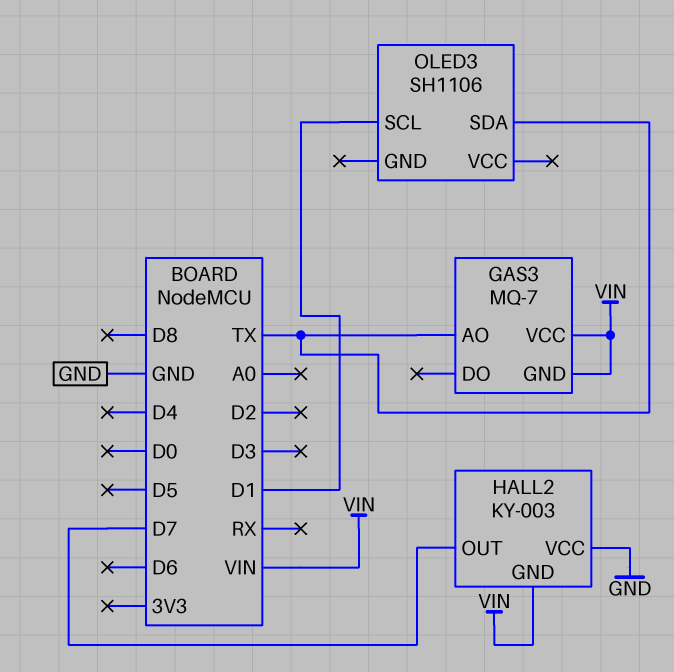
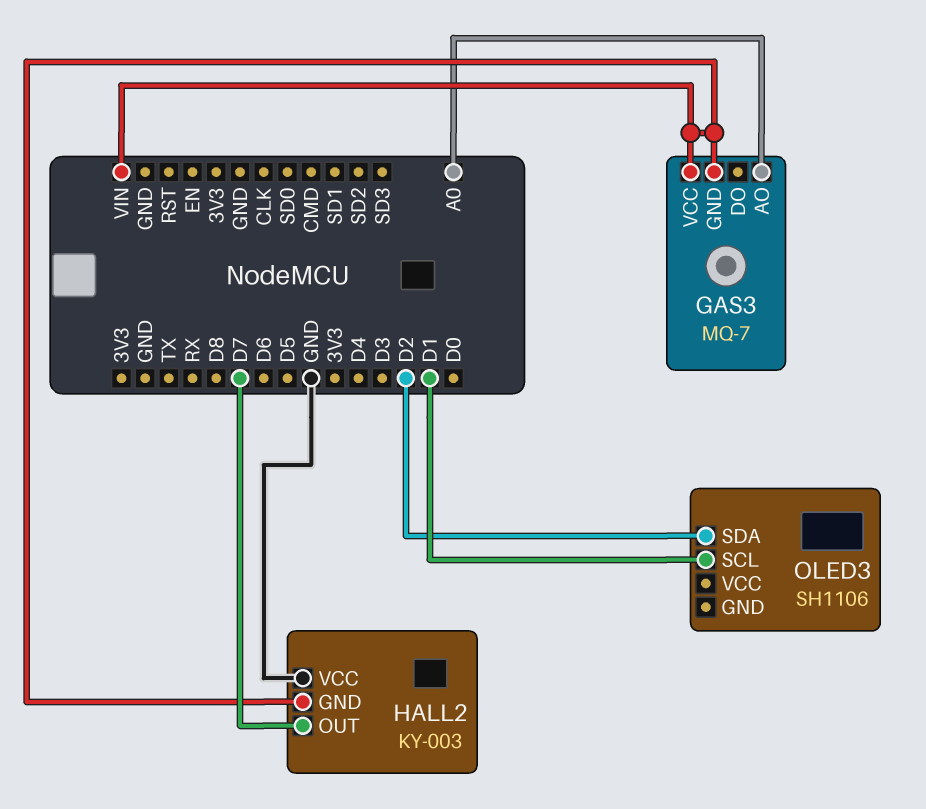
GAS3 pin AO: TX -> A0
OLED3 pin SDA: TX -> D2

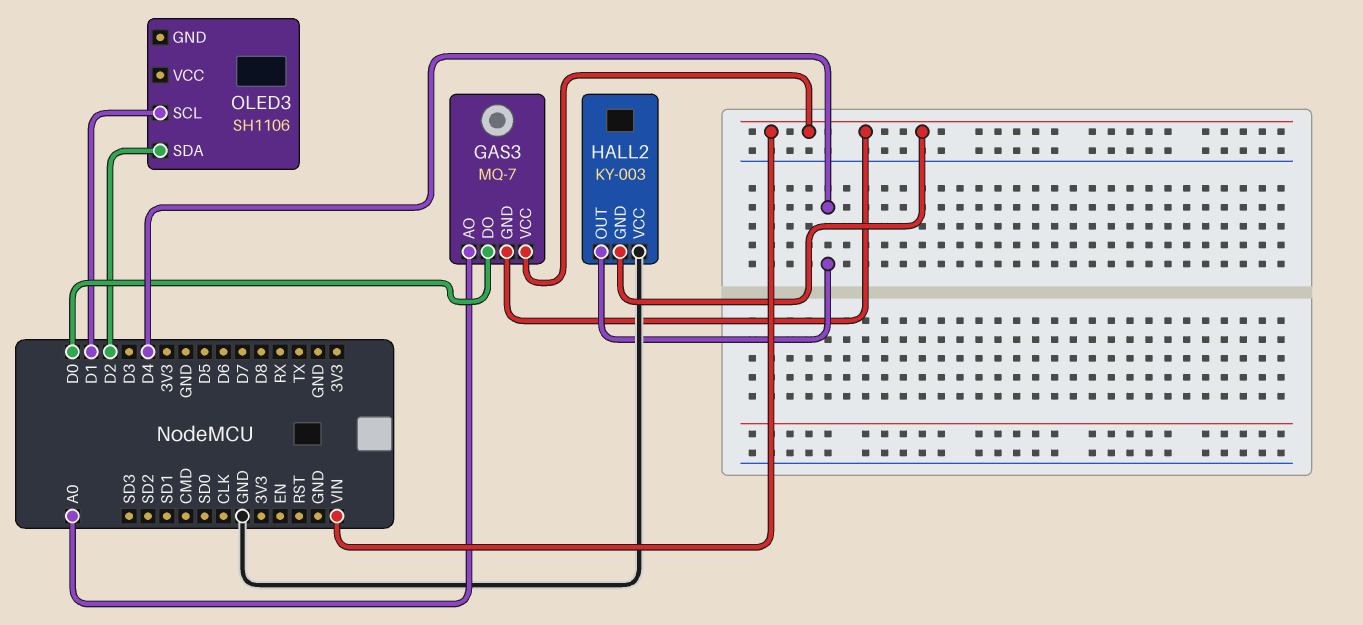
GAS3 pin DO: none -> D0
HALL2 pin OUT: D7 -> D4

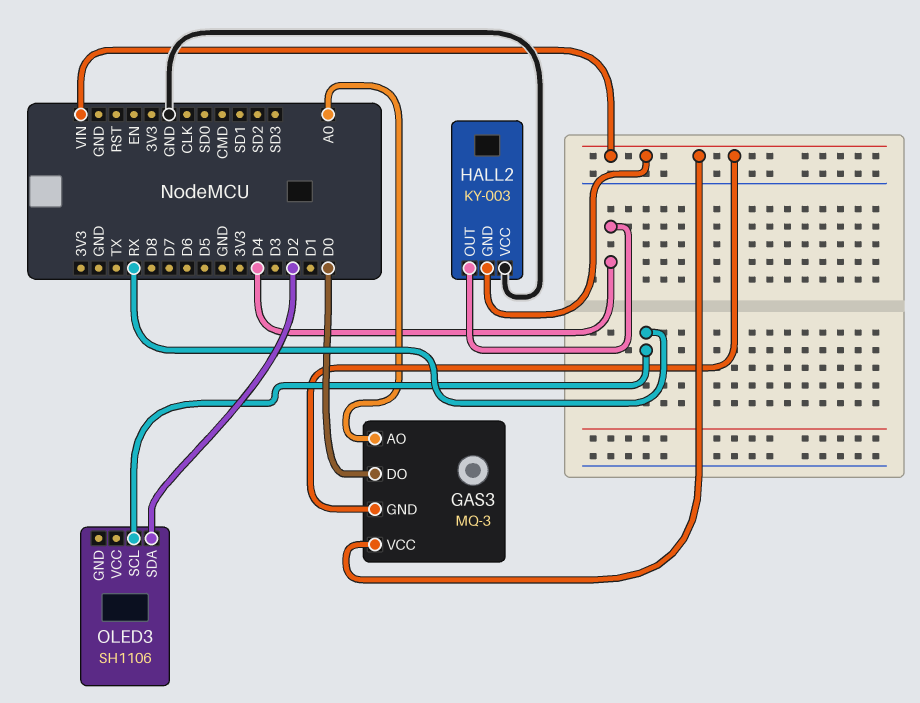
GAS3: MQ-7 -> MQ-3
OLED3 pin SCL: D1 -> RX

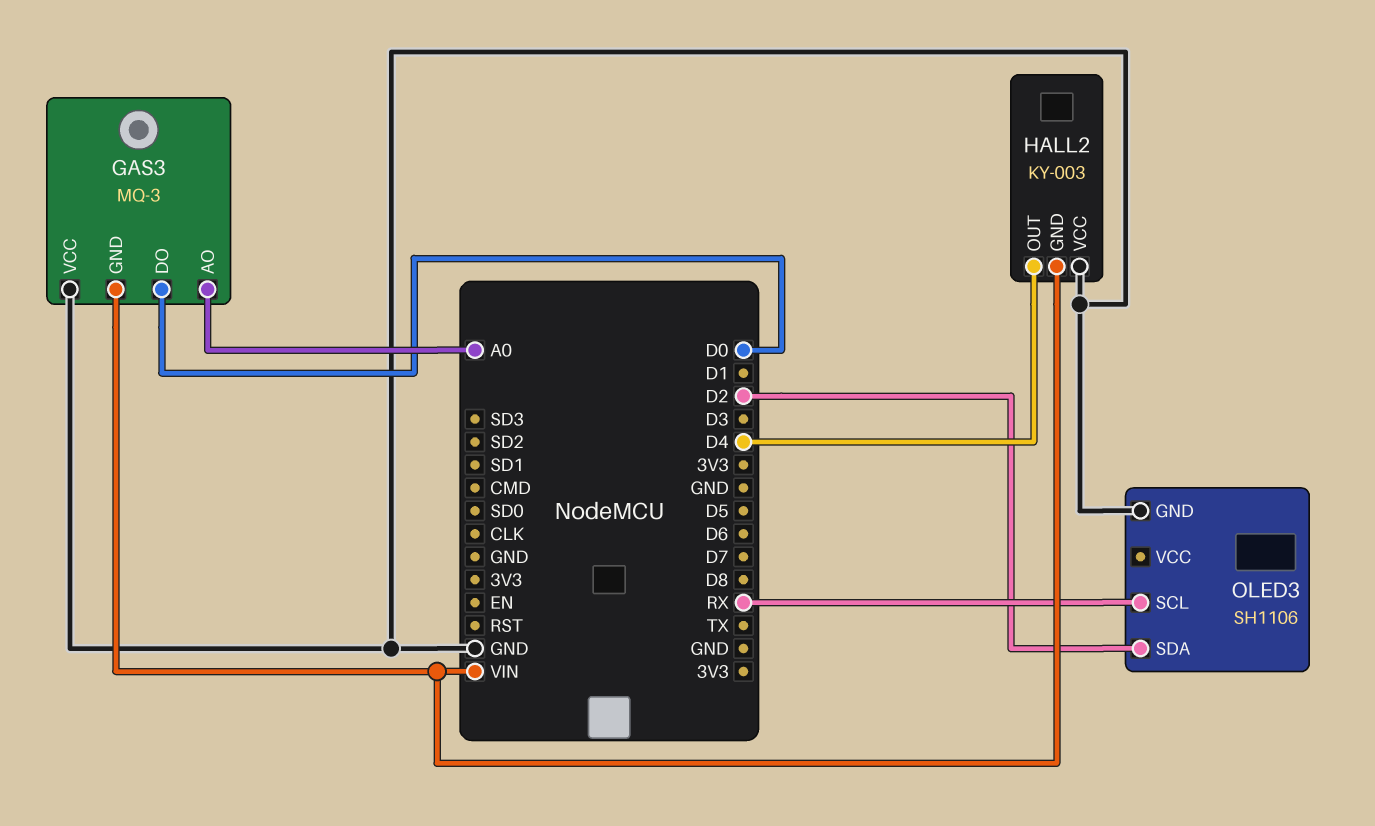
GAS3 pin VCC: VIN -> GND
OLED3 pin GND: none -> GND

